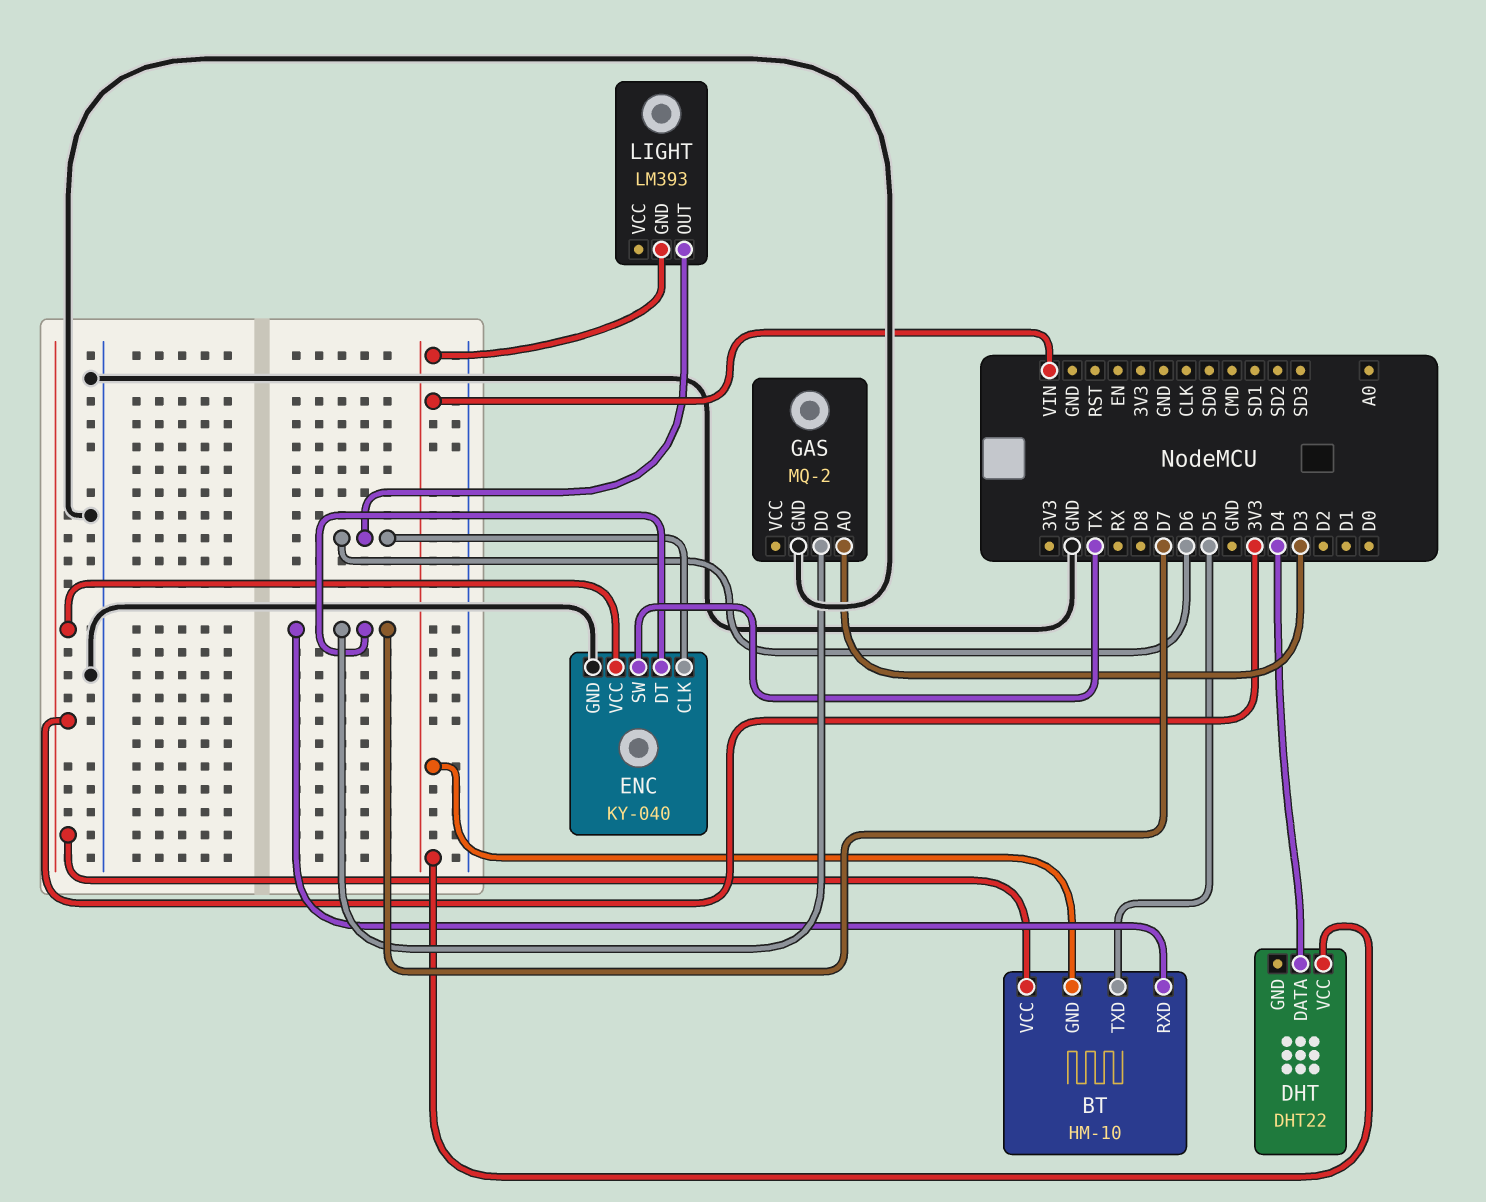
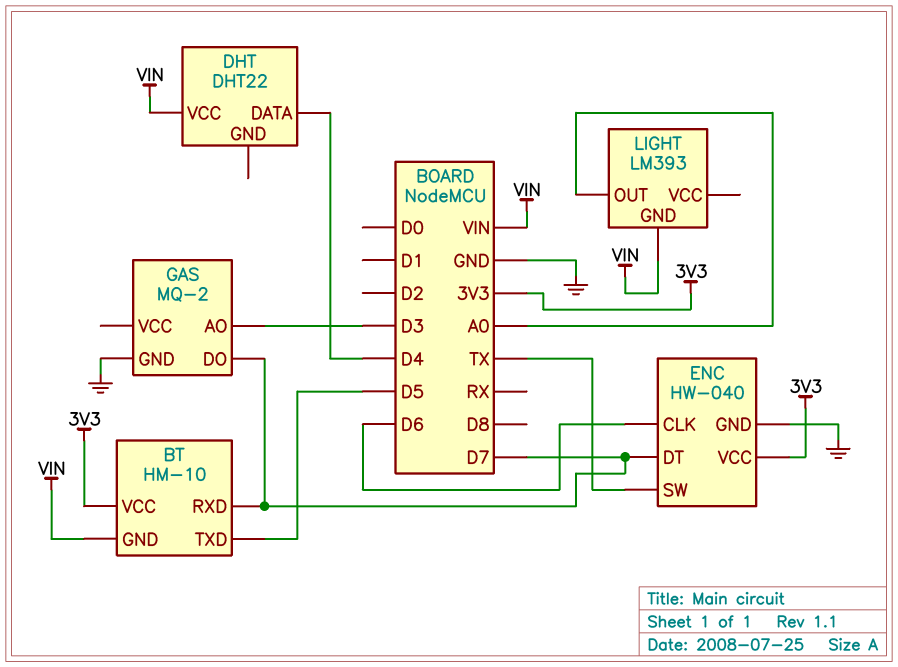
ENC: KY-040 -> HW-040
LIGHT pin OUT: D6 -> A0

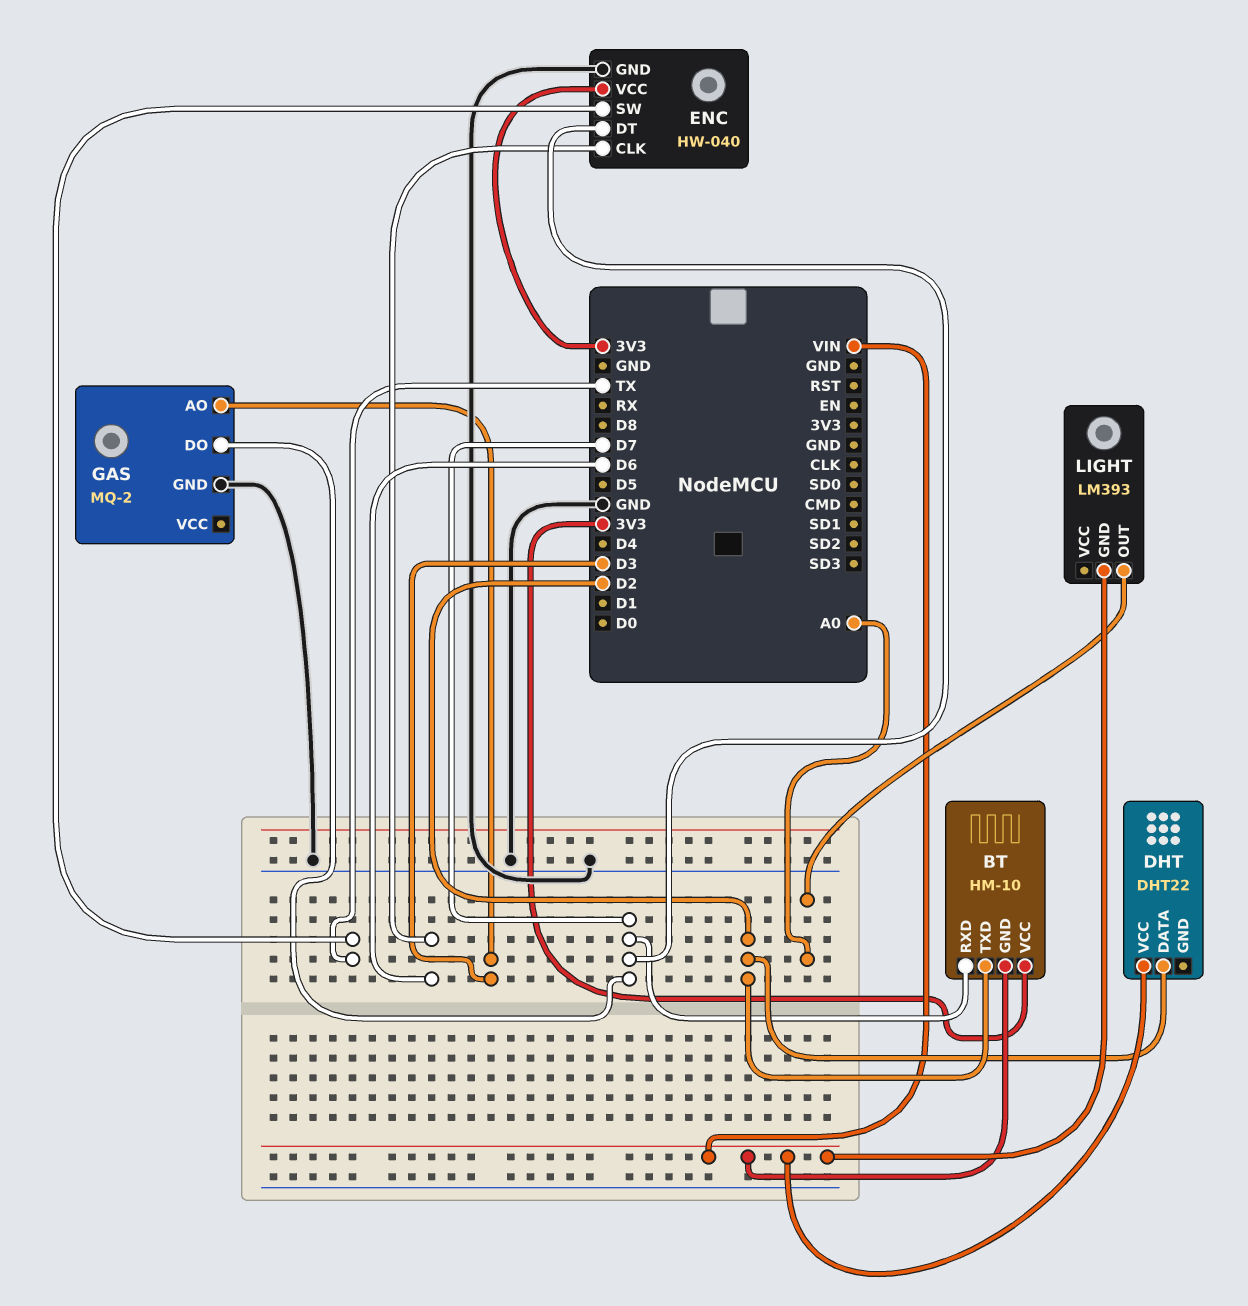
BT pin TXD: D5 -> D2
DHT pin DATA: D4 -> D2

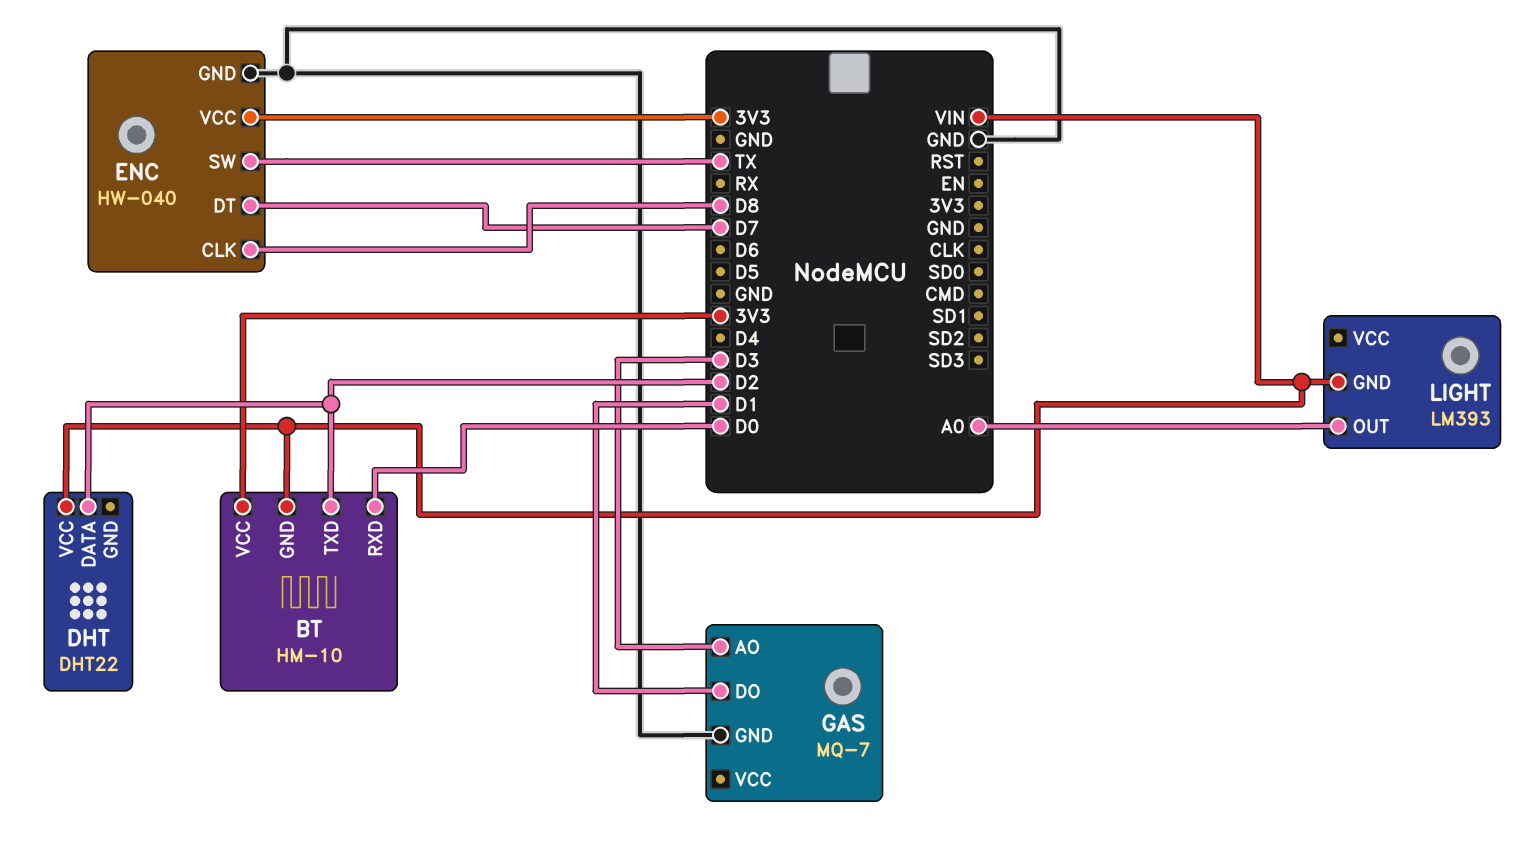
BT pin RXD: D7 -> D0
ENC pin CLK: D6 -> D8
GAS: MQ-2 -> MQ-7
GAS pin DO: D7 -> D1

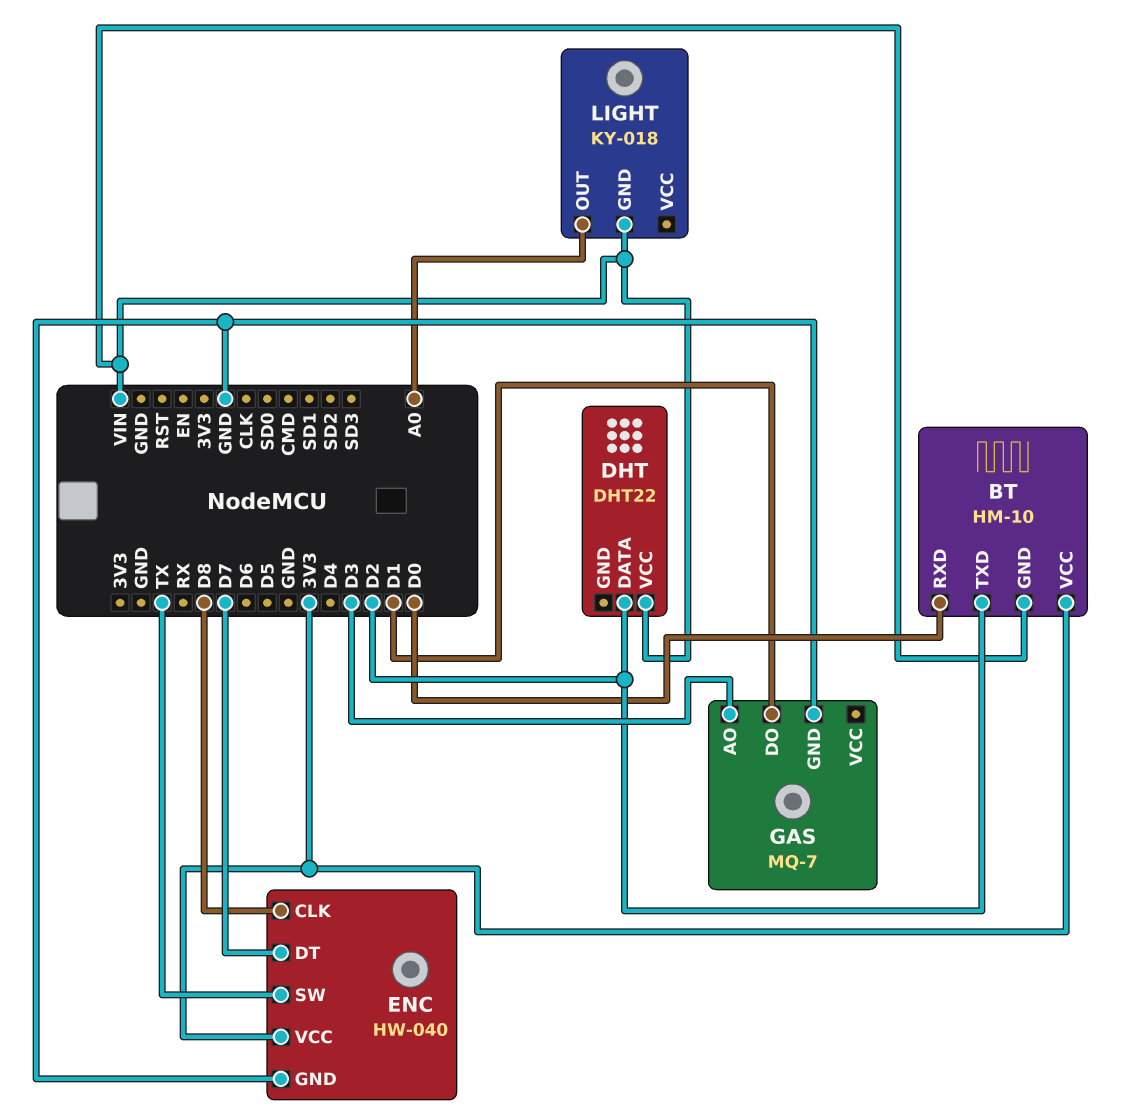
LIGHT: LM393 -> KY-018

